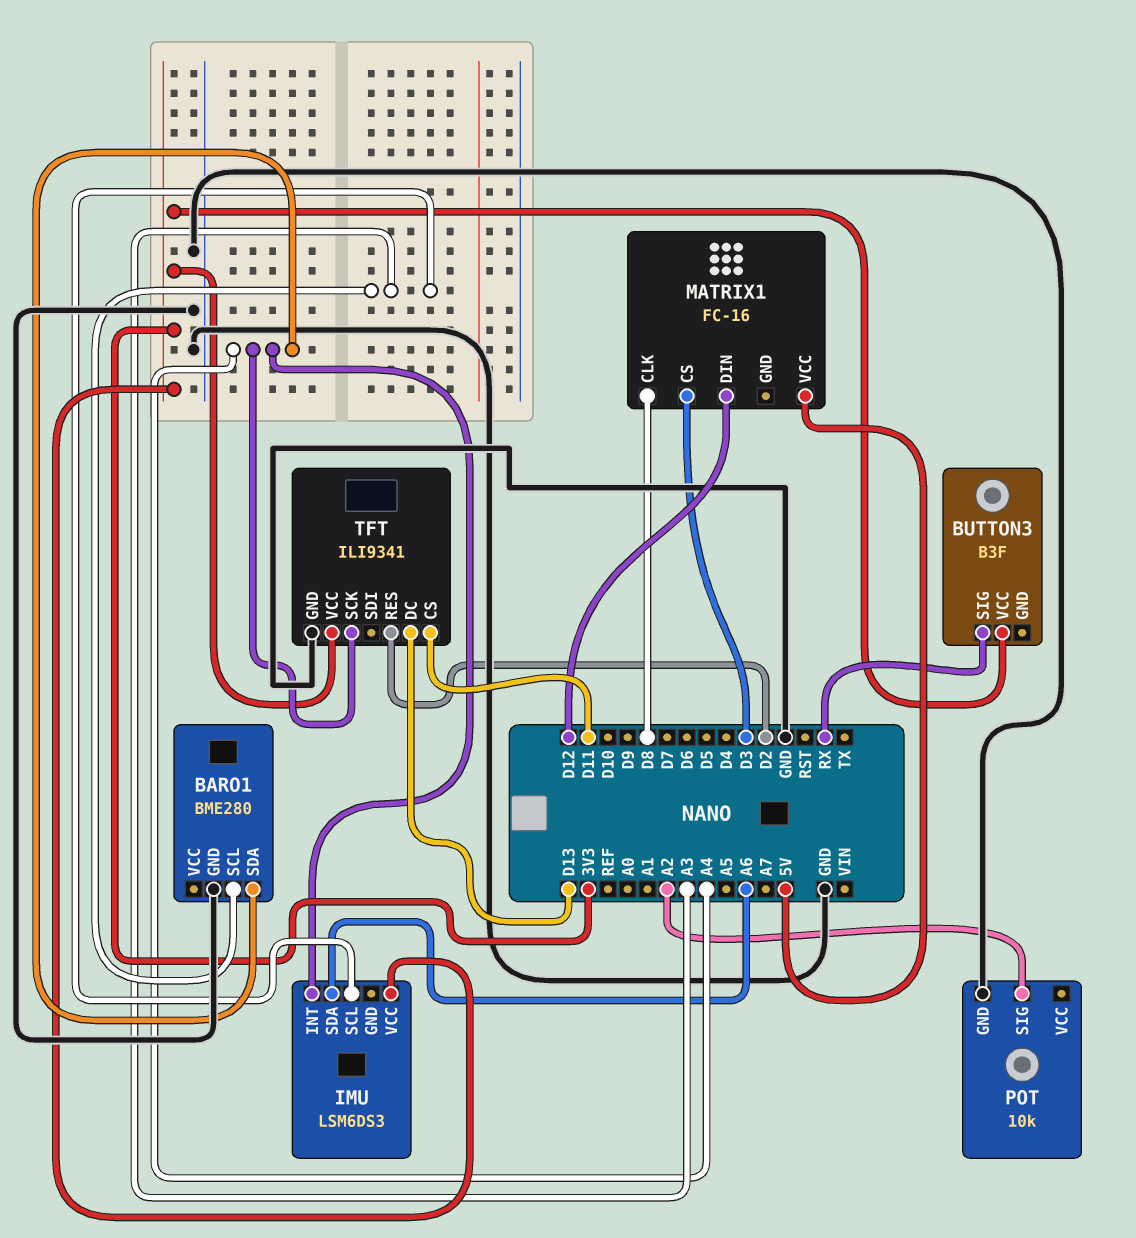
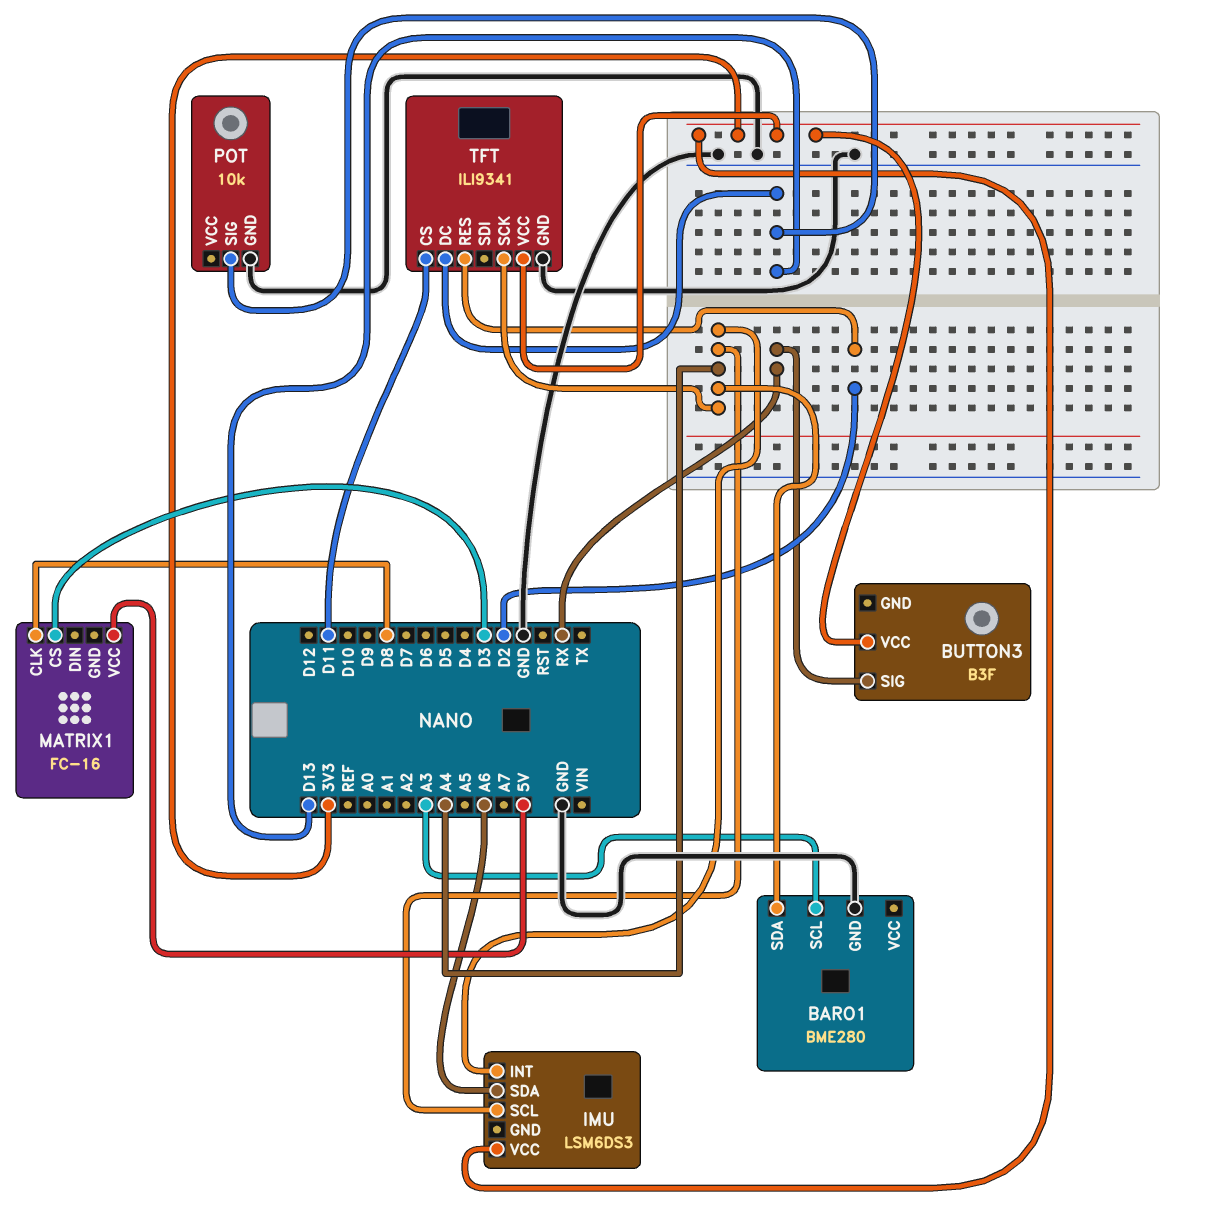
IMU pin SCL: A3 -> A4
MATRIX1 pin DIN: D12 -> none
POT pin SIG: A2 -> D13

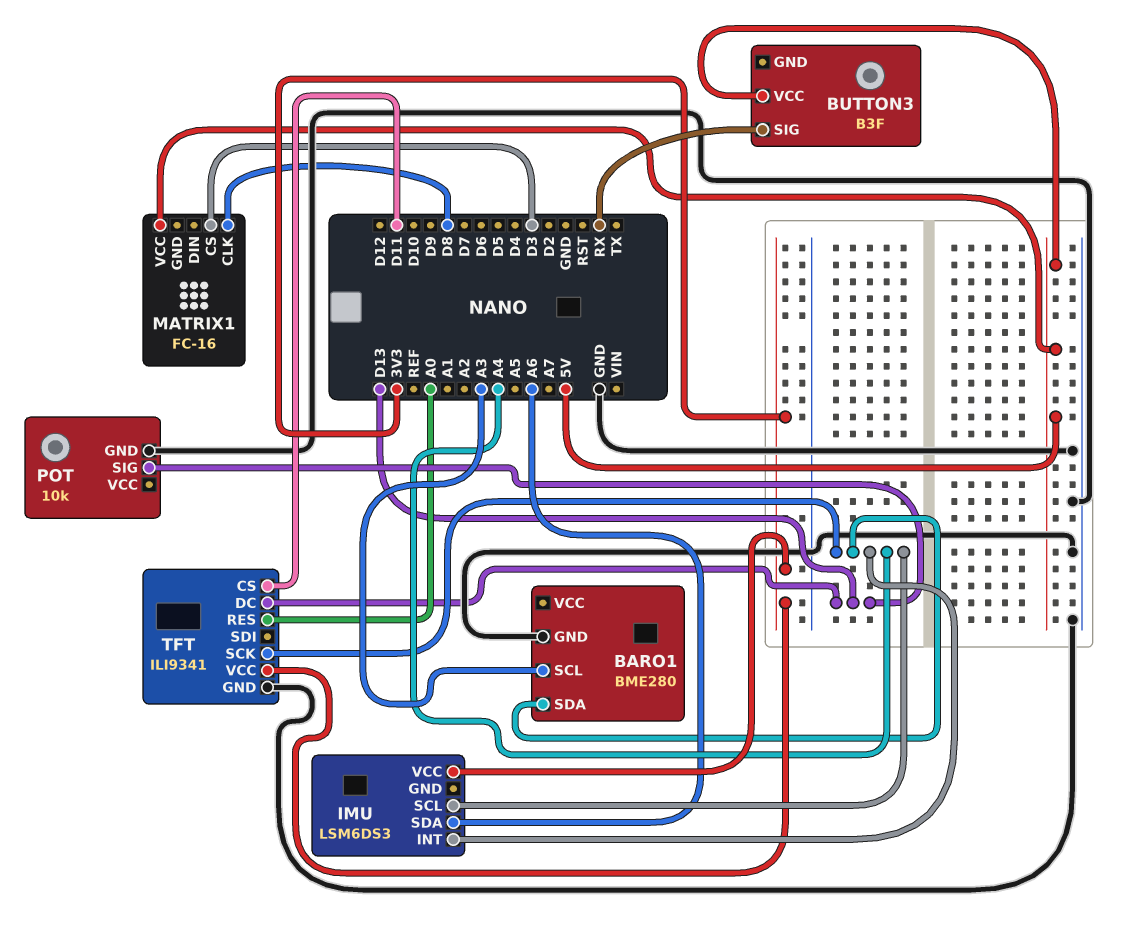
BUTTON3 pin VCC: 3V3 -> 5V
TFT pin RES: D2 -> A0

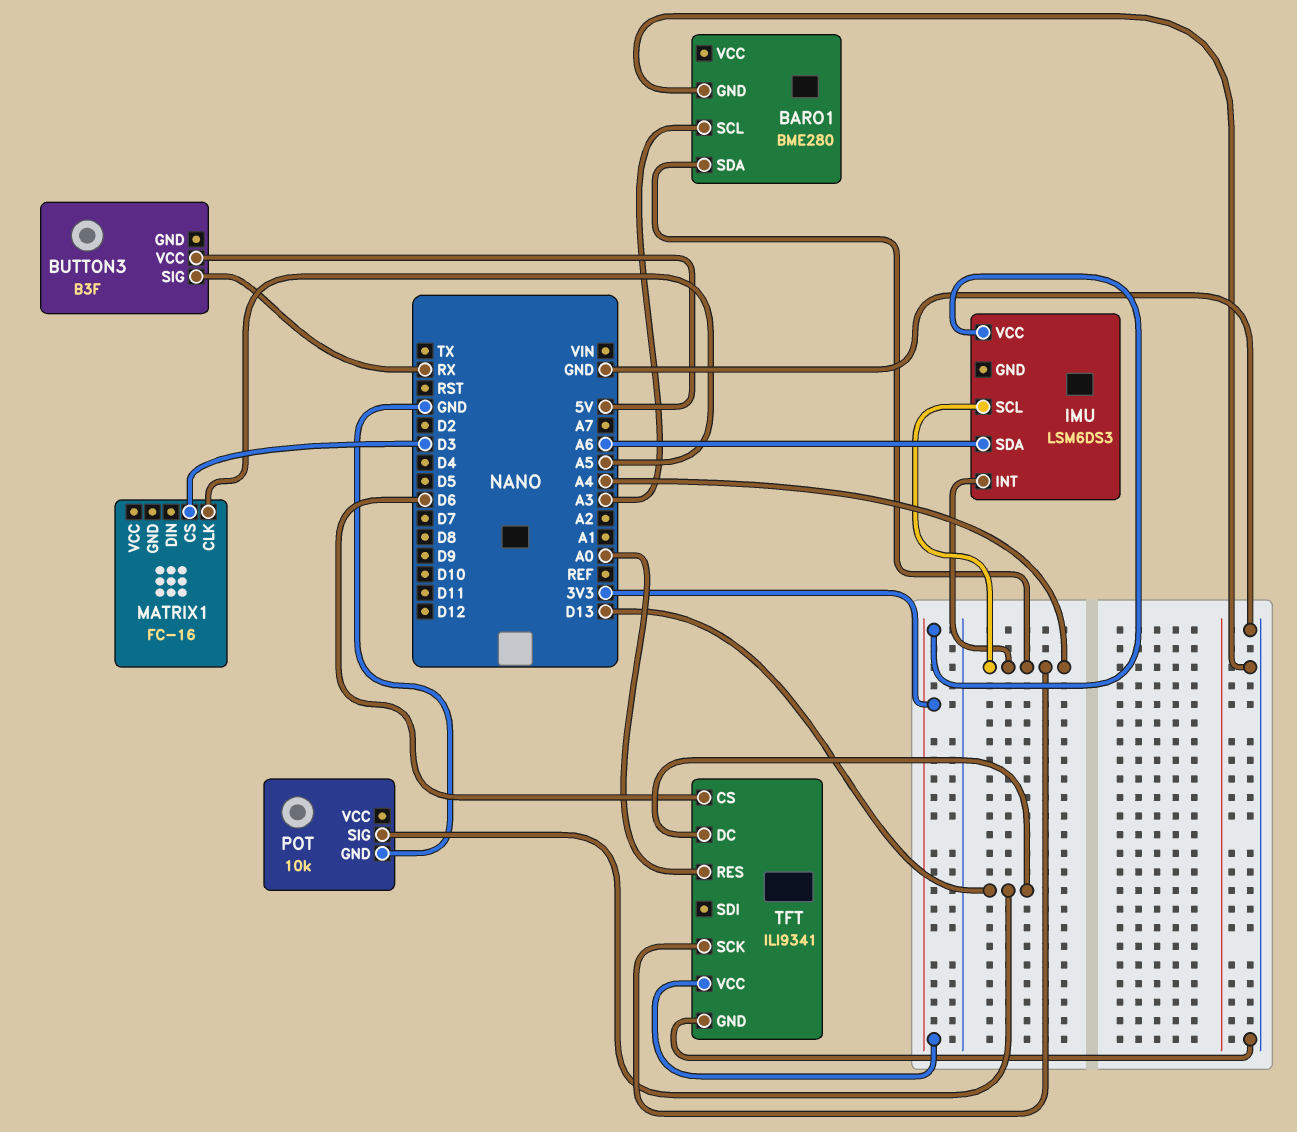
MATRIX1 pin CLK: D8 -> A5
MATRIX1 pin VCC: 5V -> none
TFT pin CS: D11 -> D6

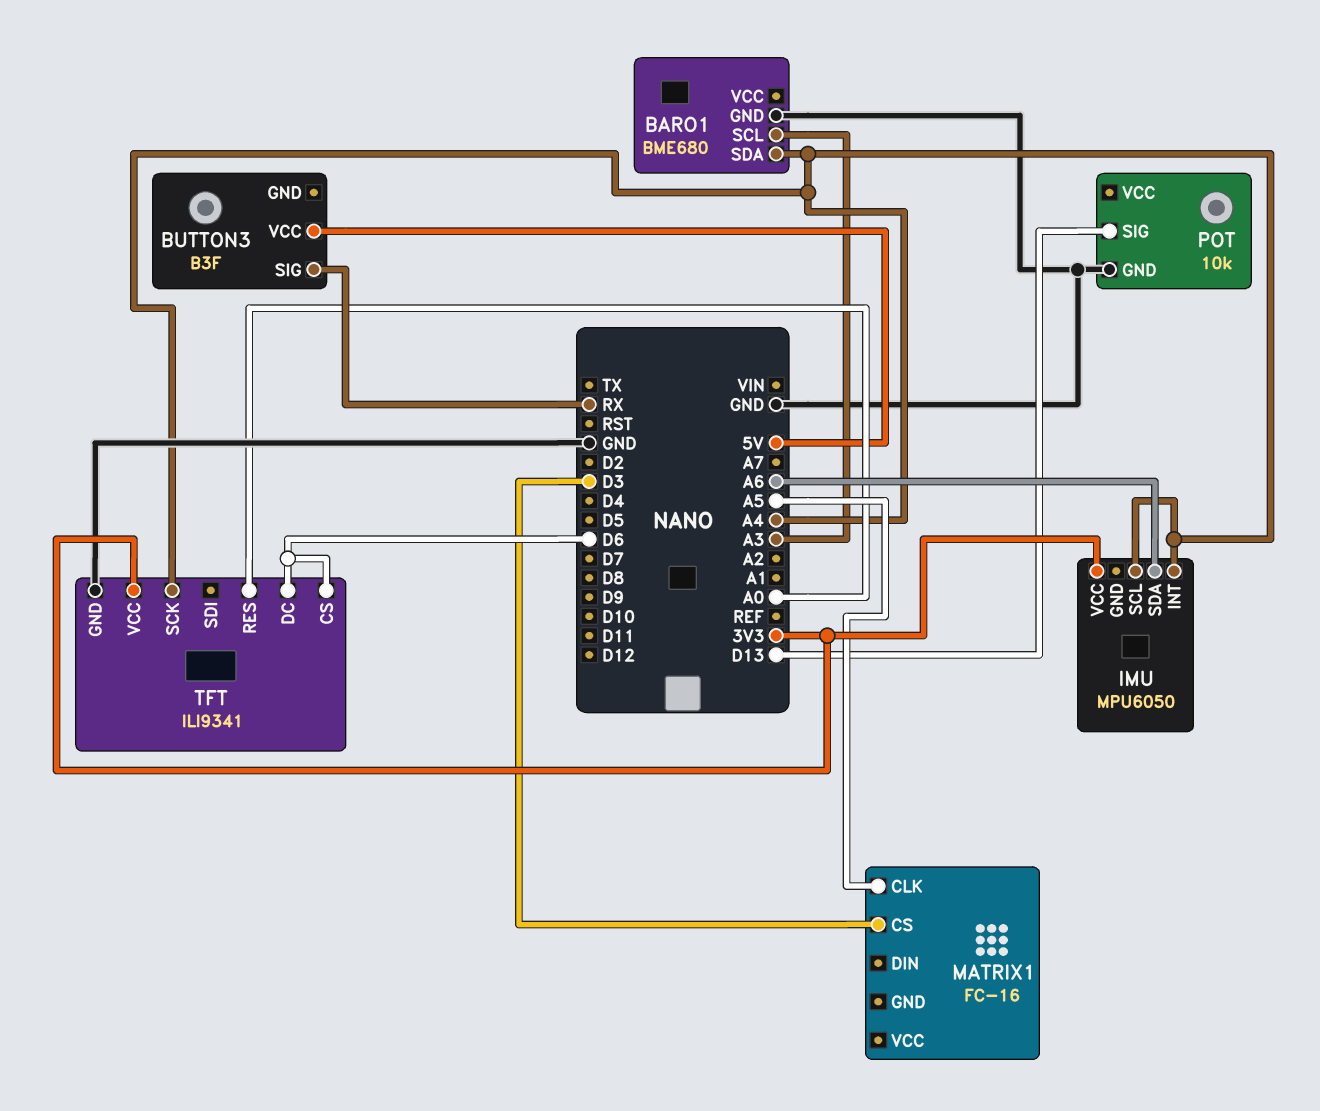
BARO1: BME280 -> BME680
IMU: LSM6DS3 -> MPU6050
TFT pin DC: D13 -> D6

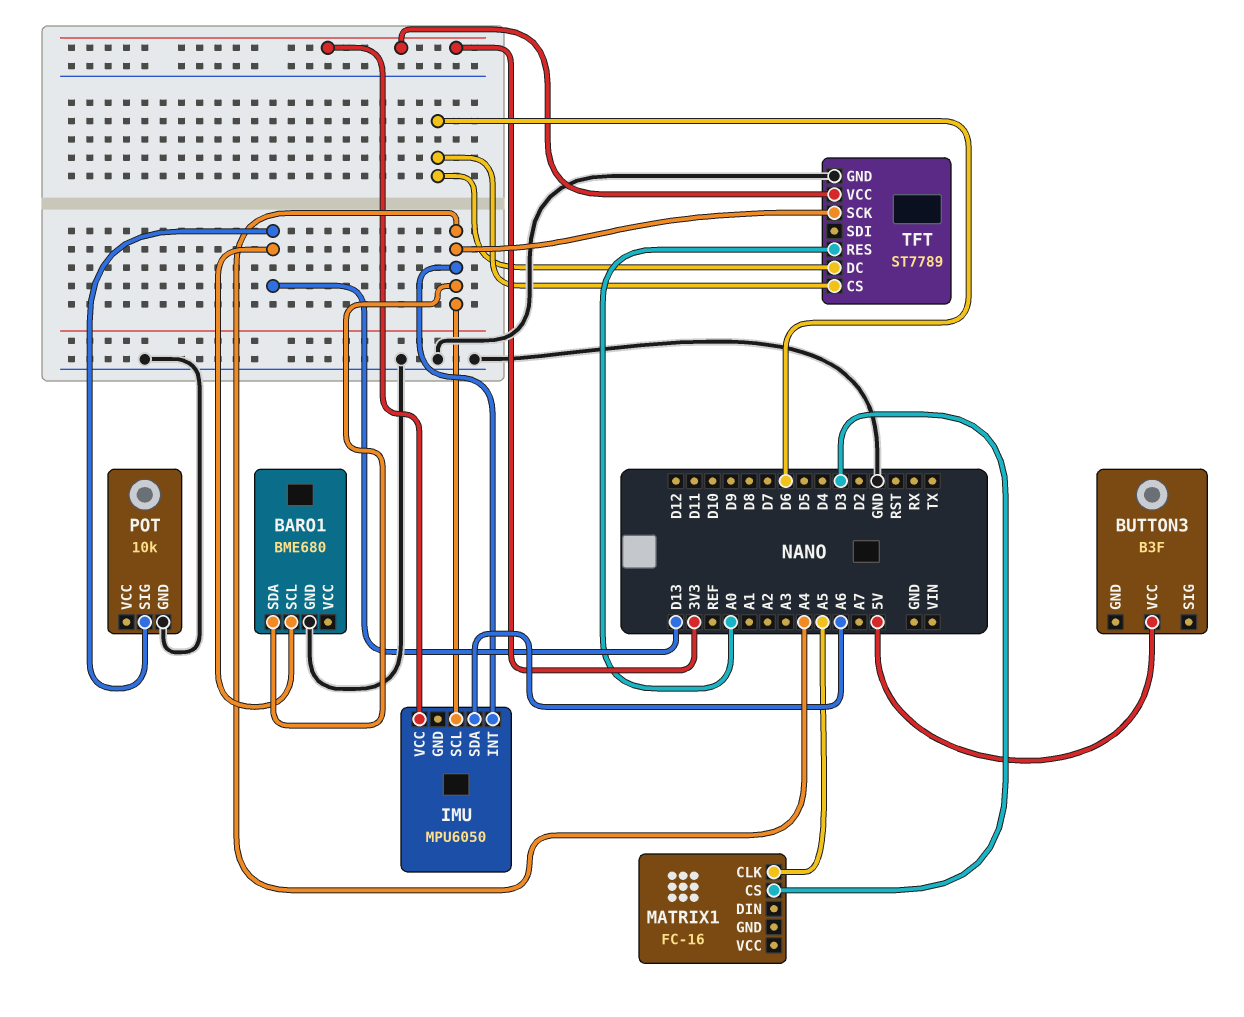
BARO1 pin SCL: A3 -> D13
BUTTON3 pin SIG: RX -> none
TFT: ILI9341 -> ST7789

